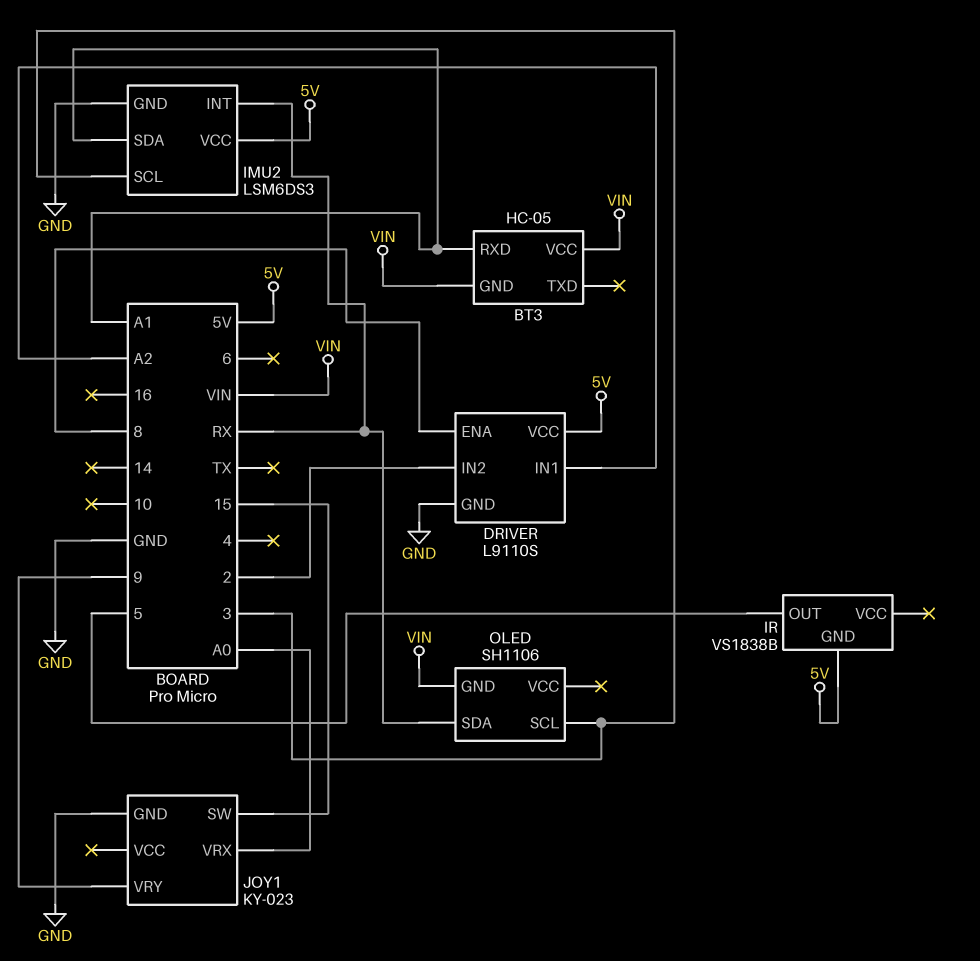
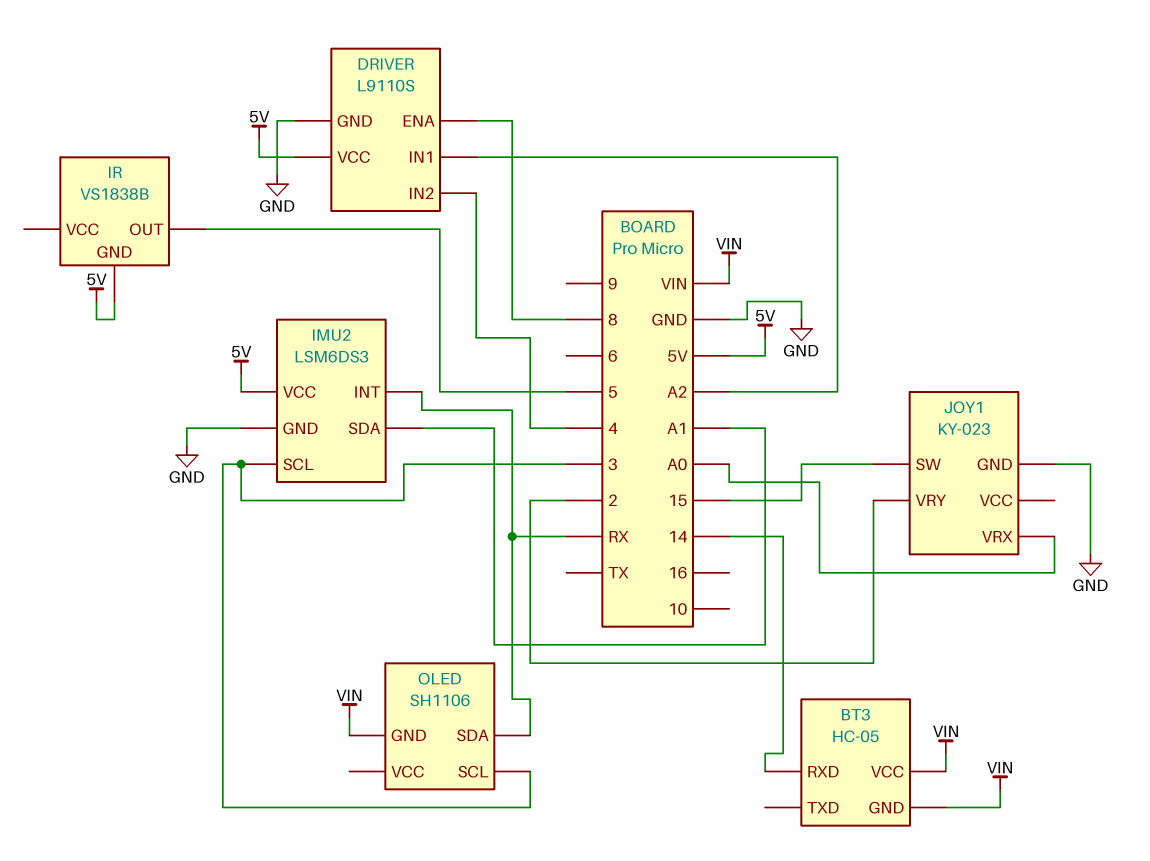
BT3 pin RXD: A1 -> 14
DRIVER pin IN2: 2 -> 4
JOY1 pin VRY: 9 -> 2

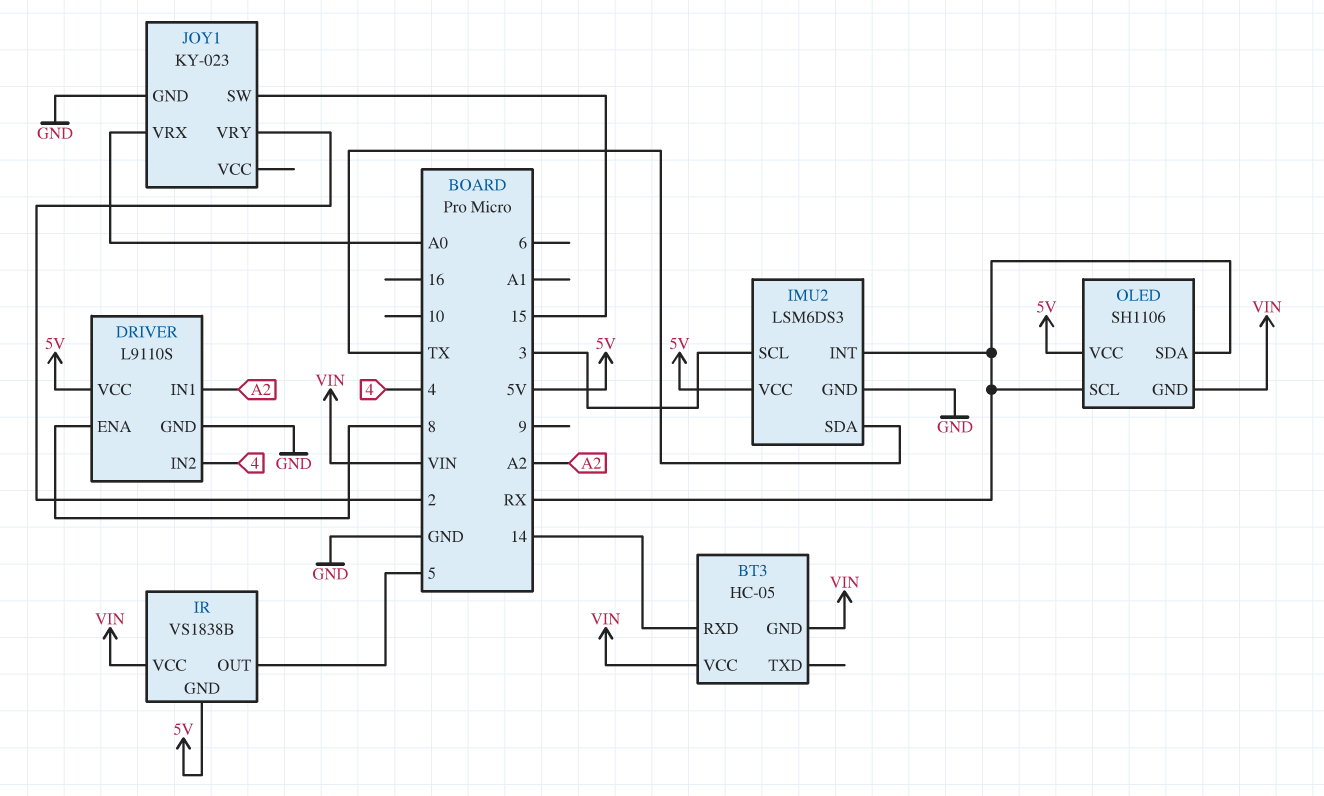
IMU2 pin SDA: A1 -> TX
IR pin VCC: none -> VIN
OLED pin SCL: 3 -> RX
OLED pin VCC: none -> 5V

